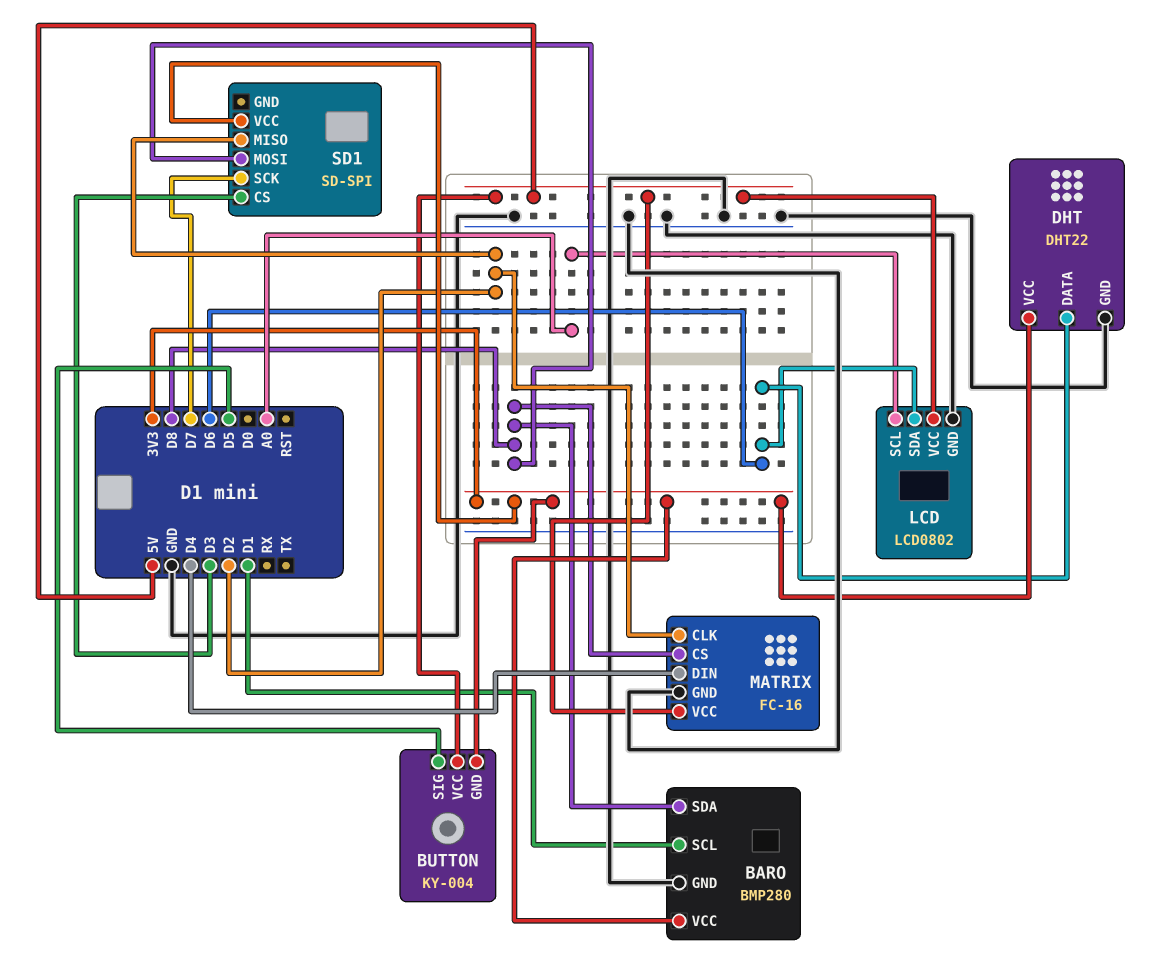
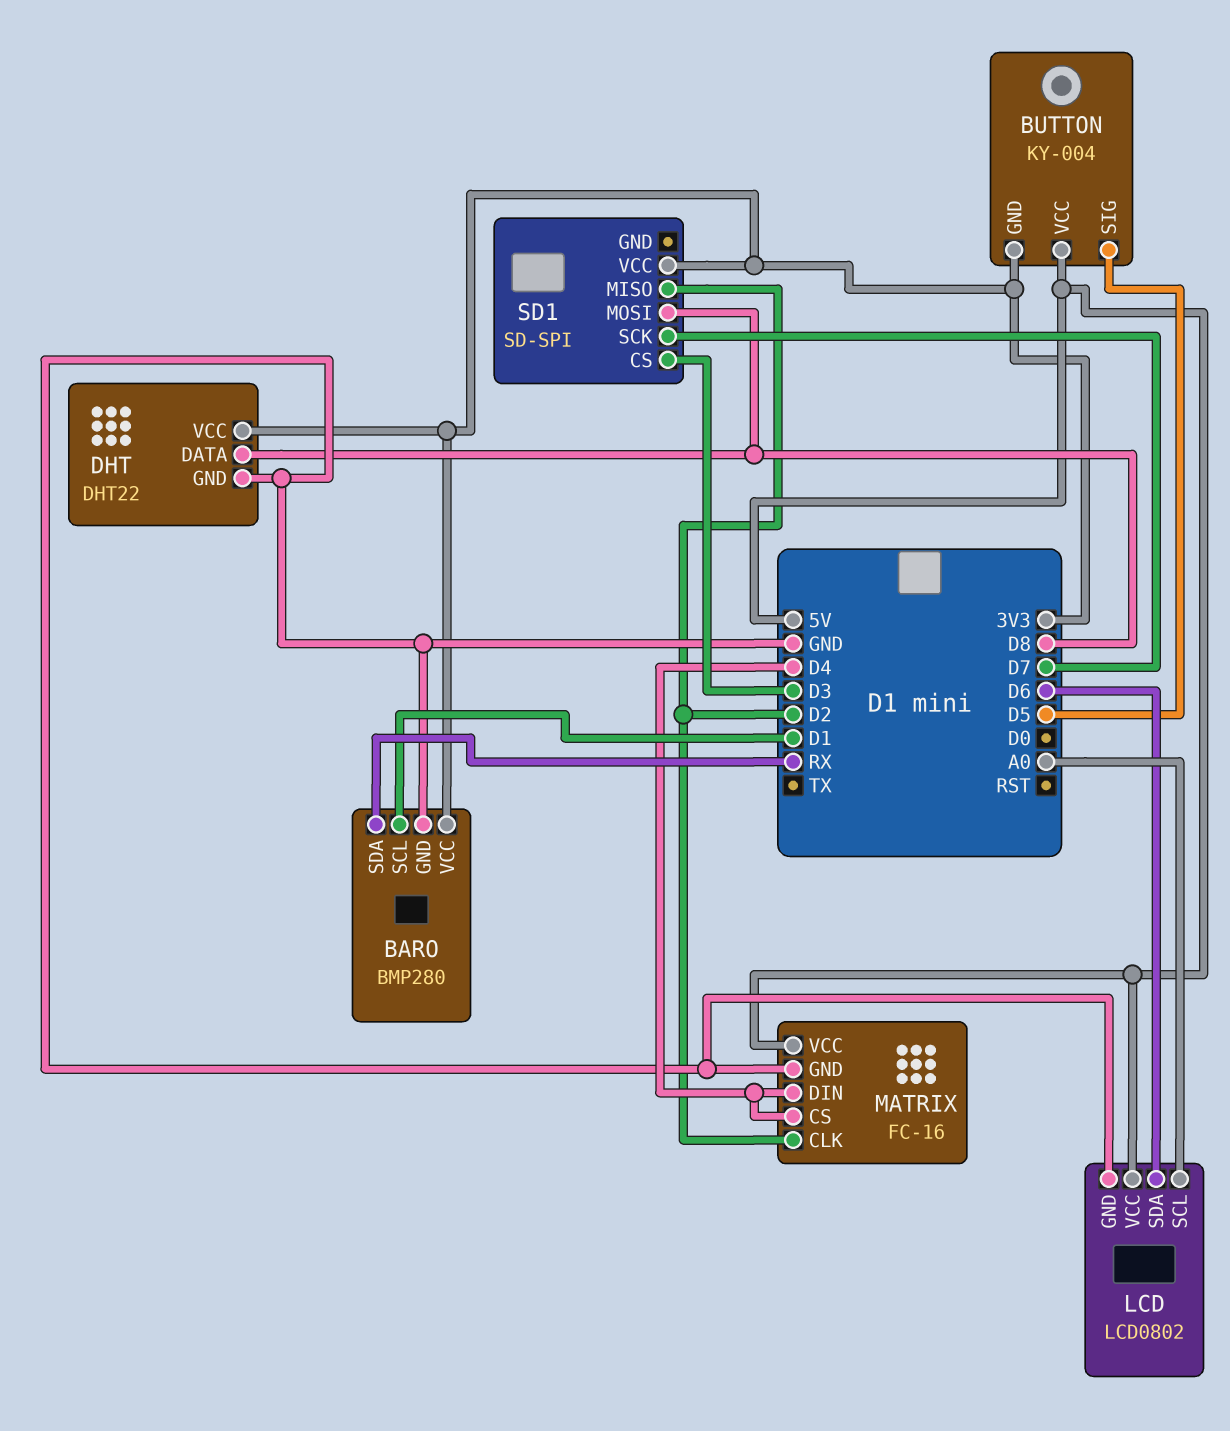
BARO pin SDA: D8 -> RX
DHT pin DATA: D6 -> D8
MATRIX pin CS: D8 -> D4

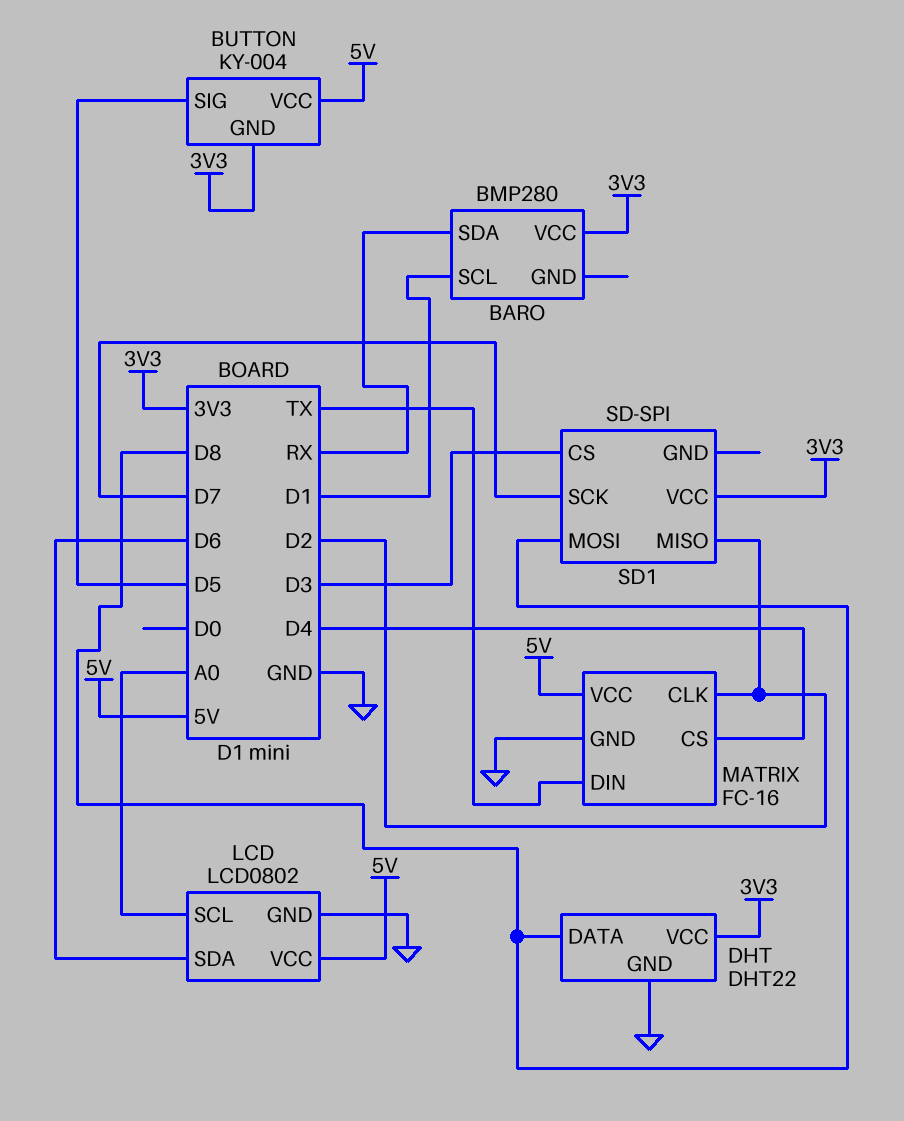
BARO pin GND: GND -> none
MATRIX pin DIN: D4 -> TX

